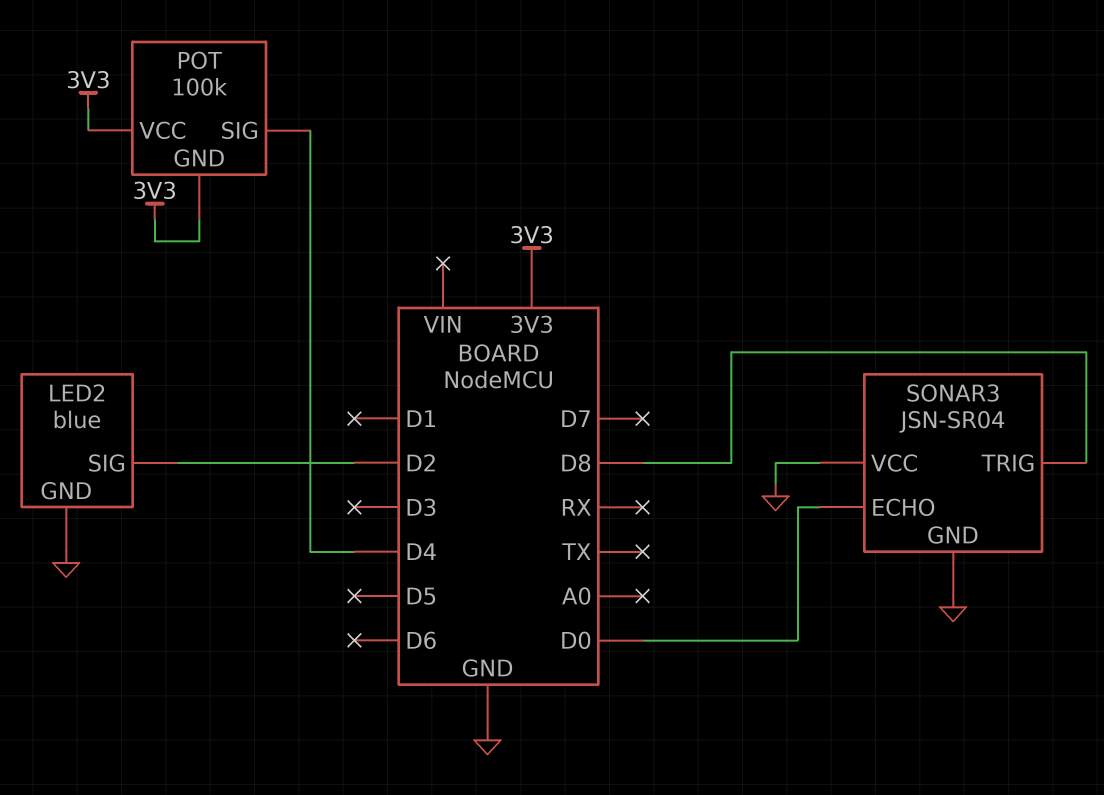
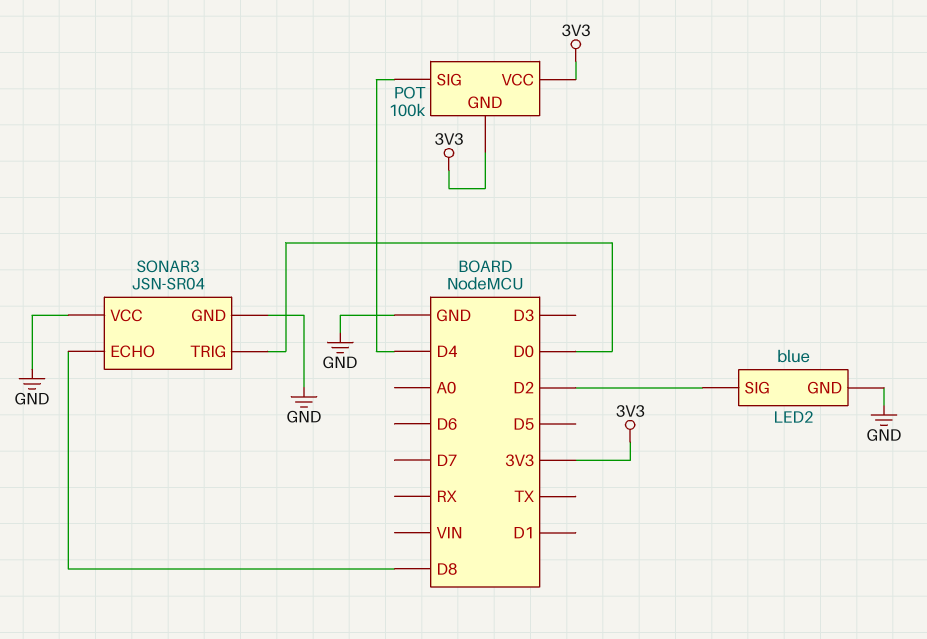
SONAR3 pin ECHO: D0 -> D8
SONAR3 pin TRIG: D8 -> D0

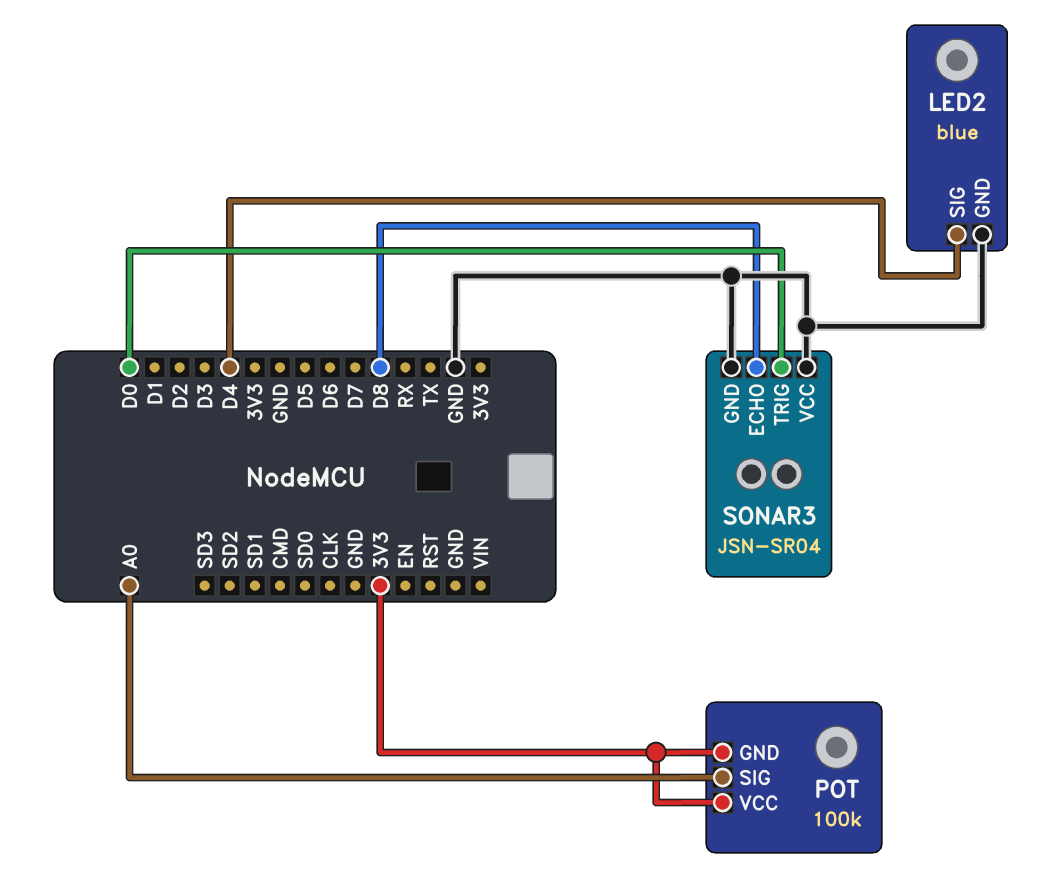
LED2 pin SIG: D2 -> D4
POT pin SIG: D4 -> A0

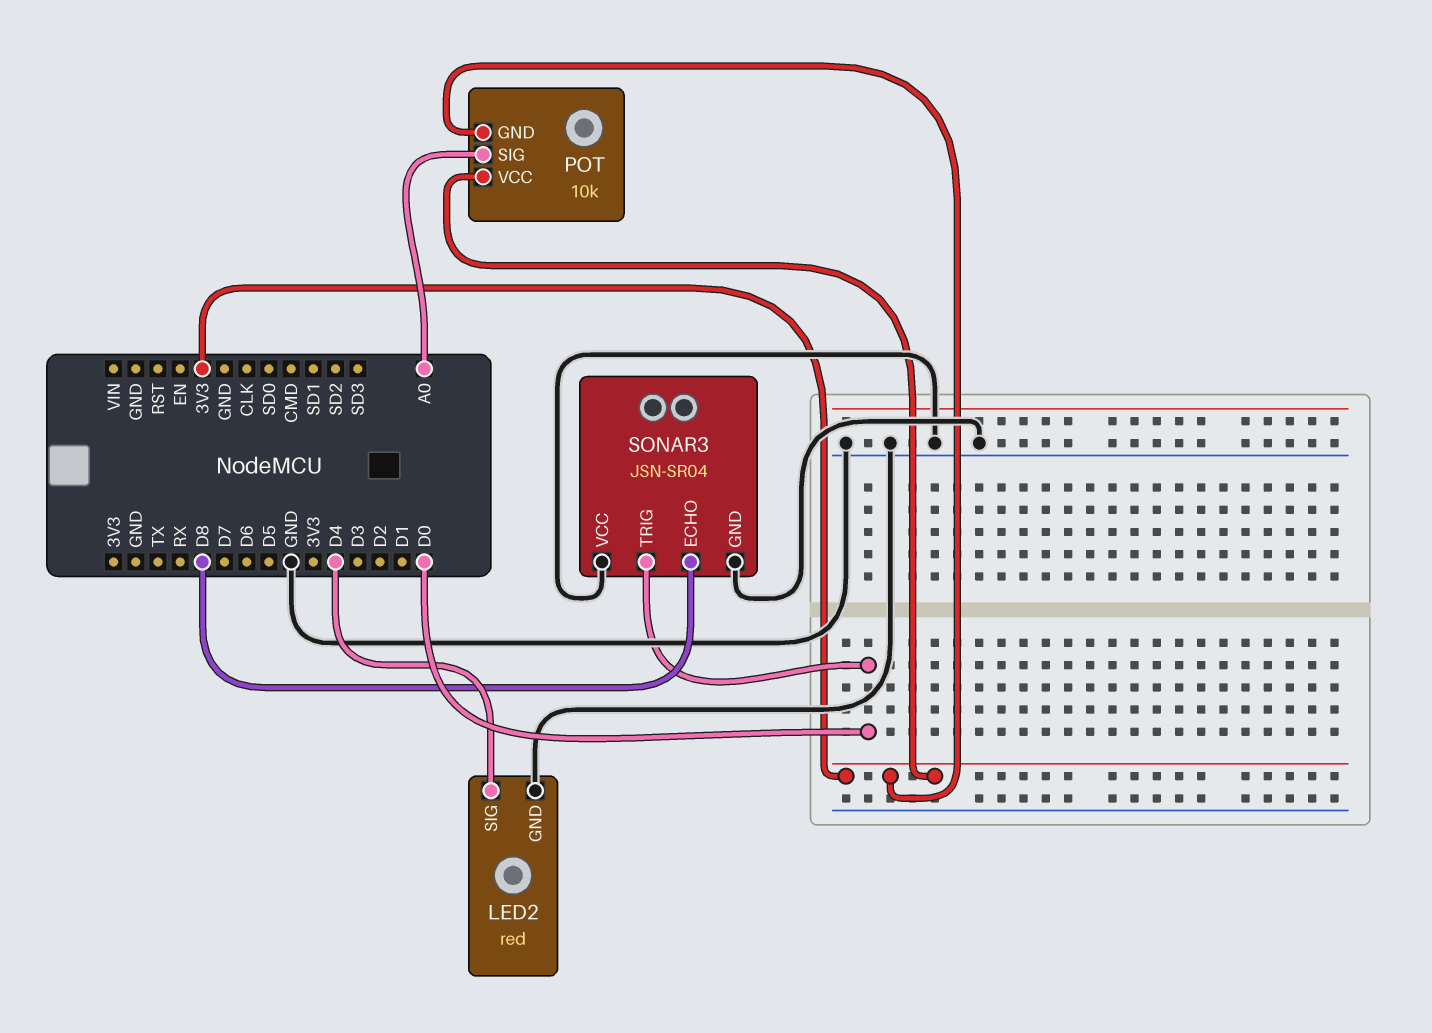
LED2: blue -> red
POT: 100k -> 10k

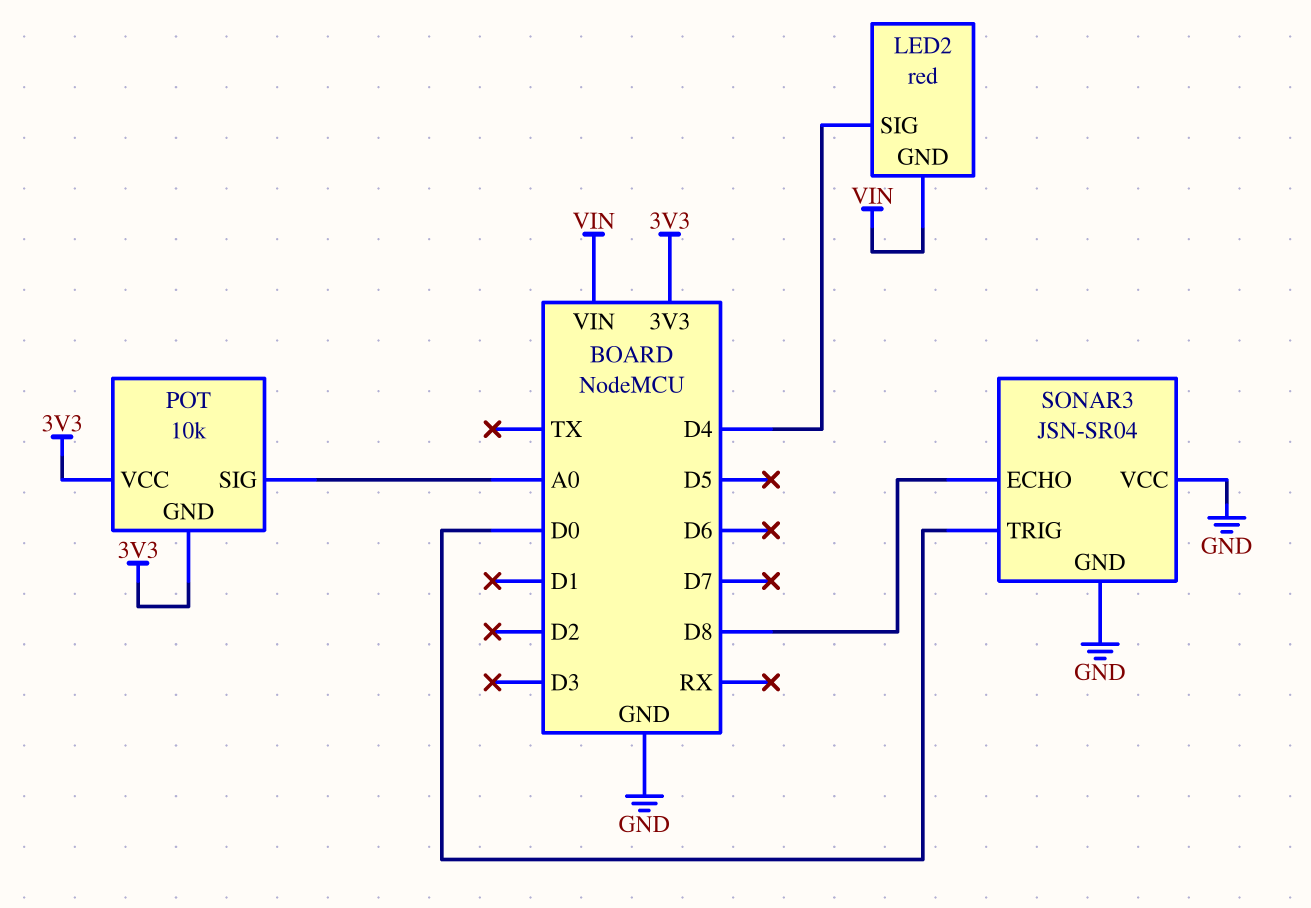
LED2 pin GND: GND -> VIN

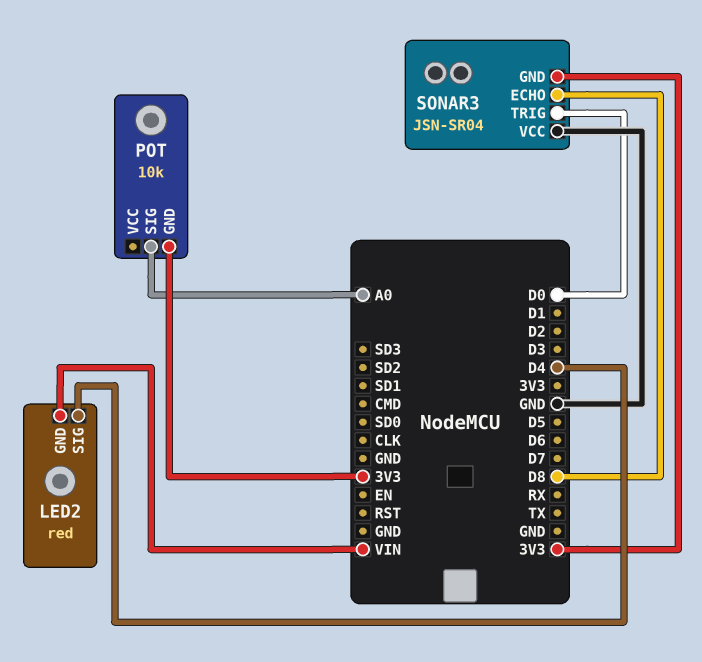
POT pin VCC: 3V3 -> none
SONAR3 pin GND: GND -> 3V3

